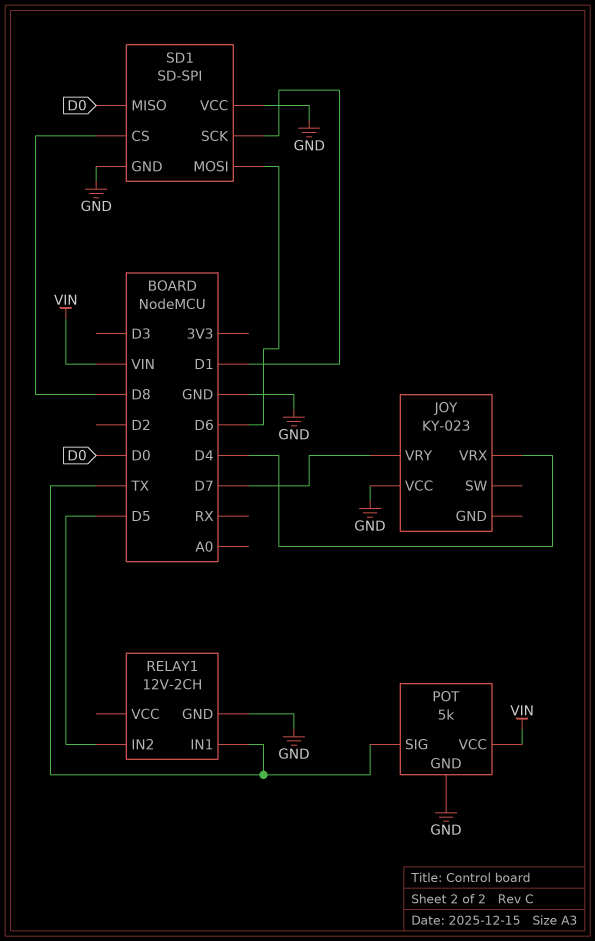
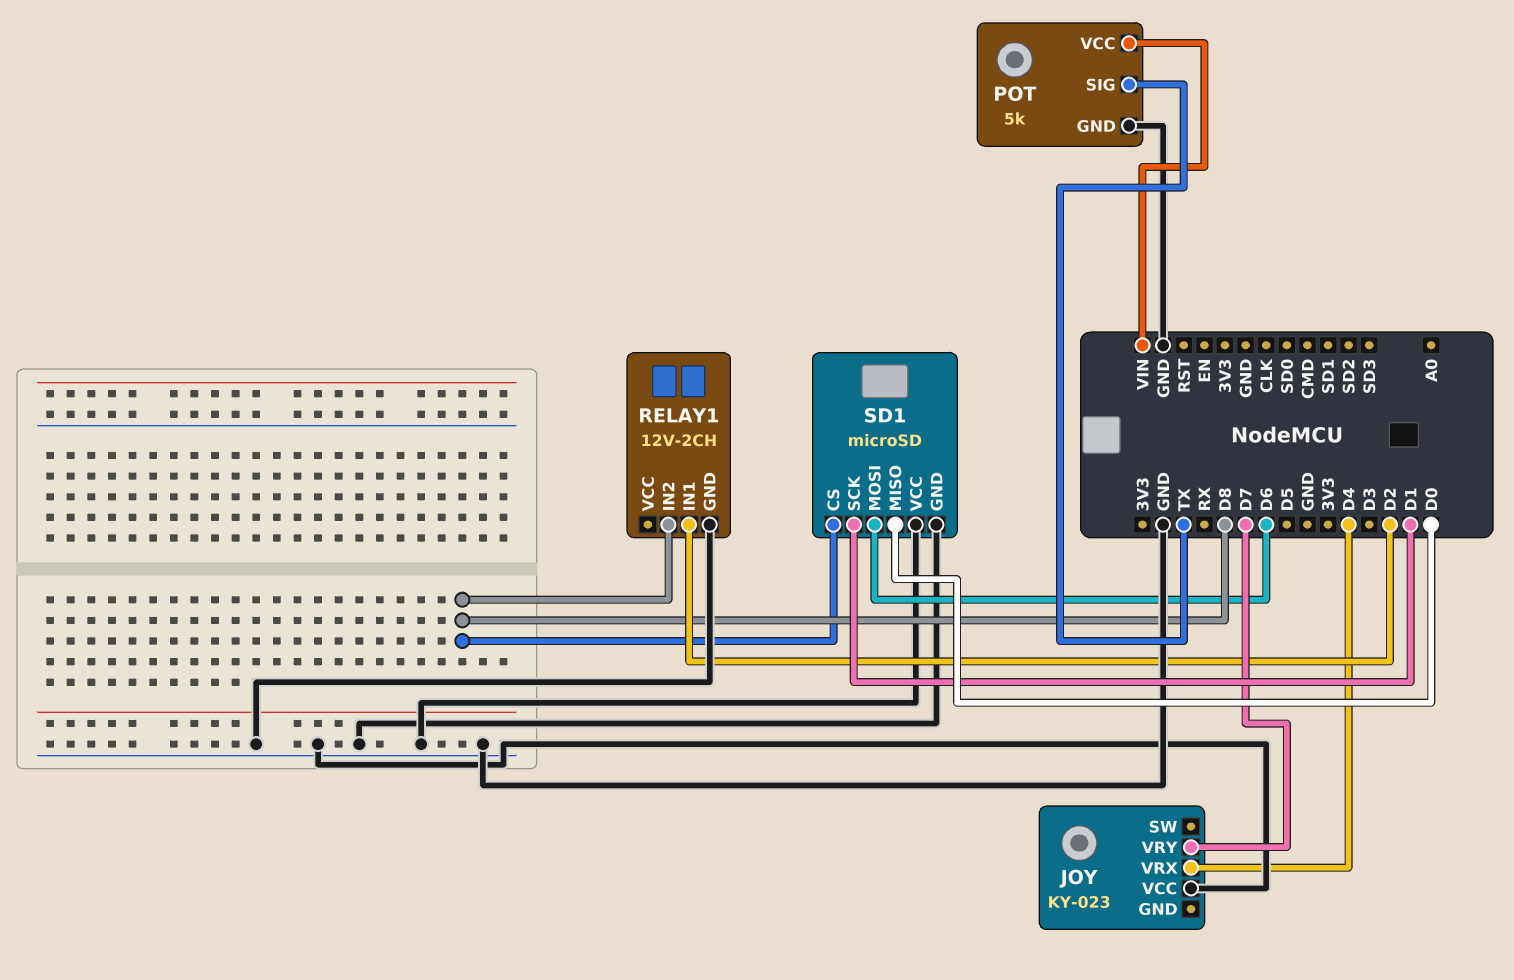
RELAY1 pin IN1: TX -> D2
RELAY1 pin IN2: D5 -> D8
SD1: SD-SPI -> microSD

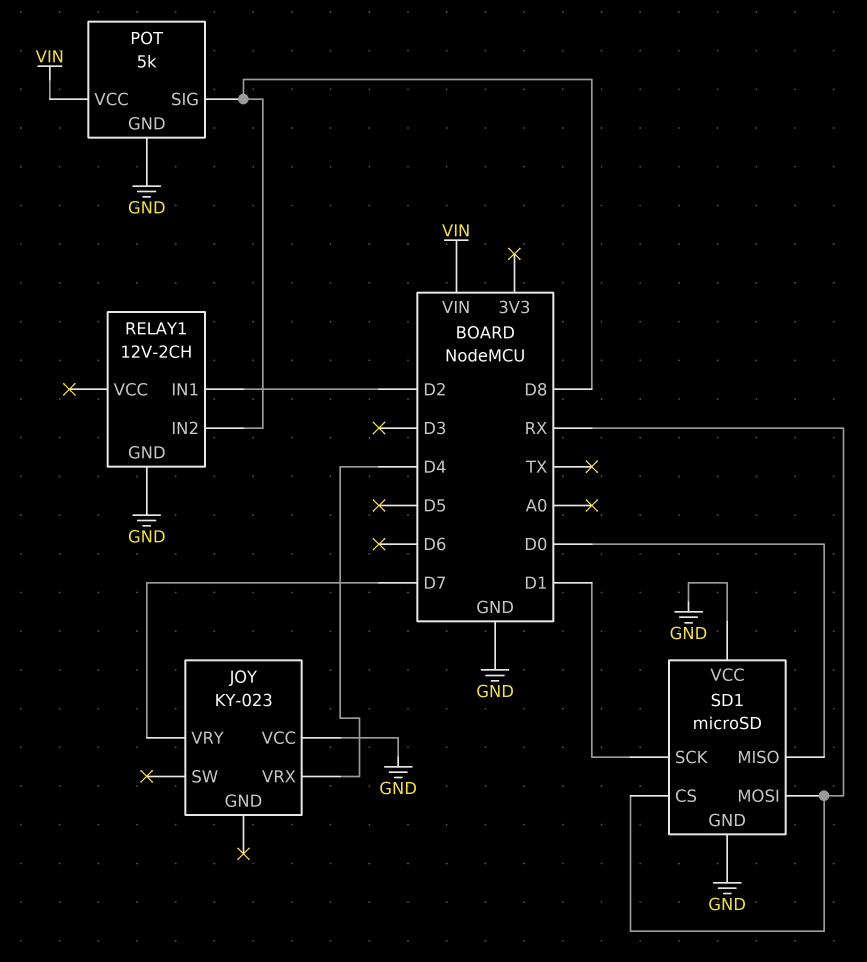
POT pin SIG: TX -> D8
SD1 pin CS: D8 -> RX
SD1 pin MOSI: D6 -> RX

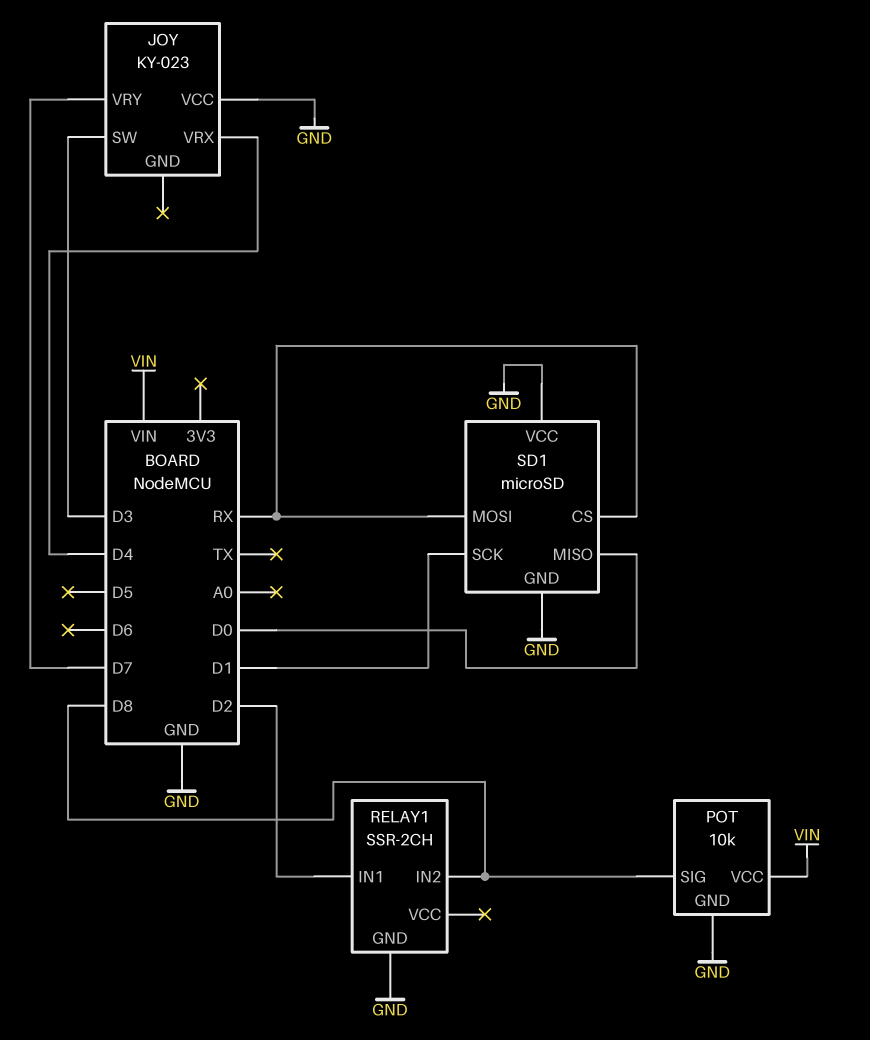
JOY pin SW: none -> D3
POT: 5k -> 10k
RELAY1: 12V-2CH -> SSR-2CH

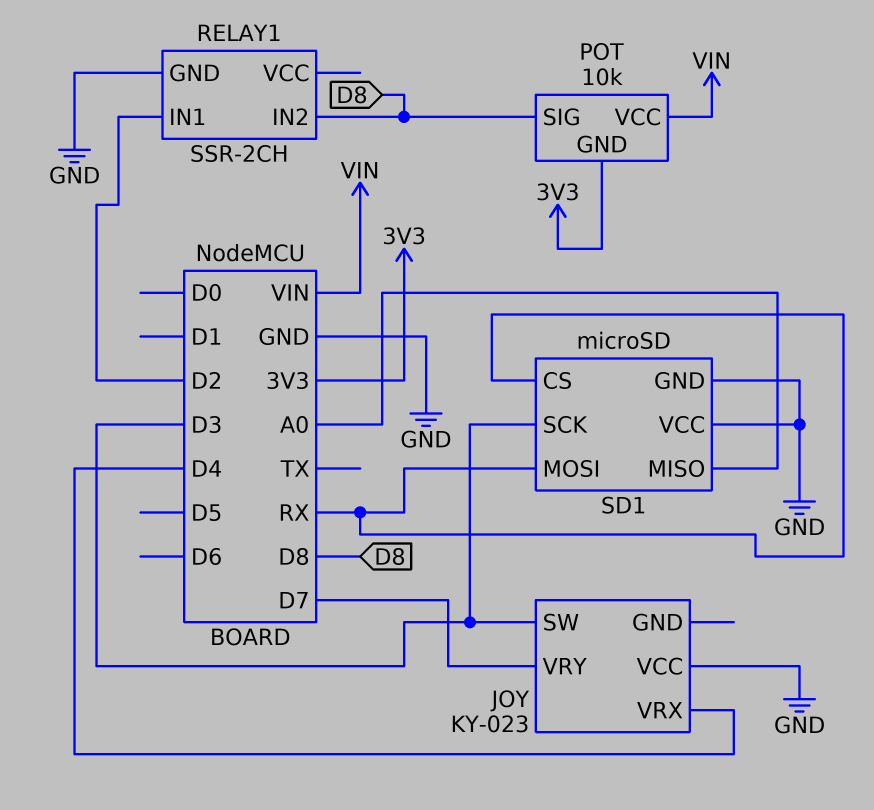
POT pin GND: GND -> 3V3
SD1 pin MISO: D0 -> A0
SD1 pin SCK: D1 -> D3

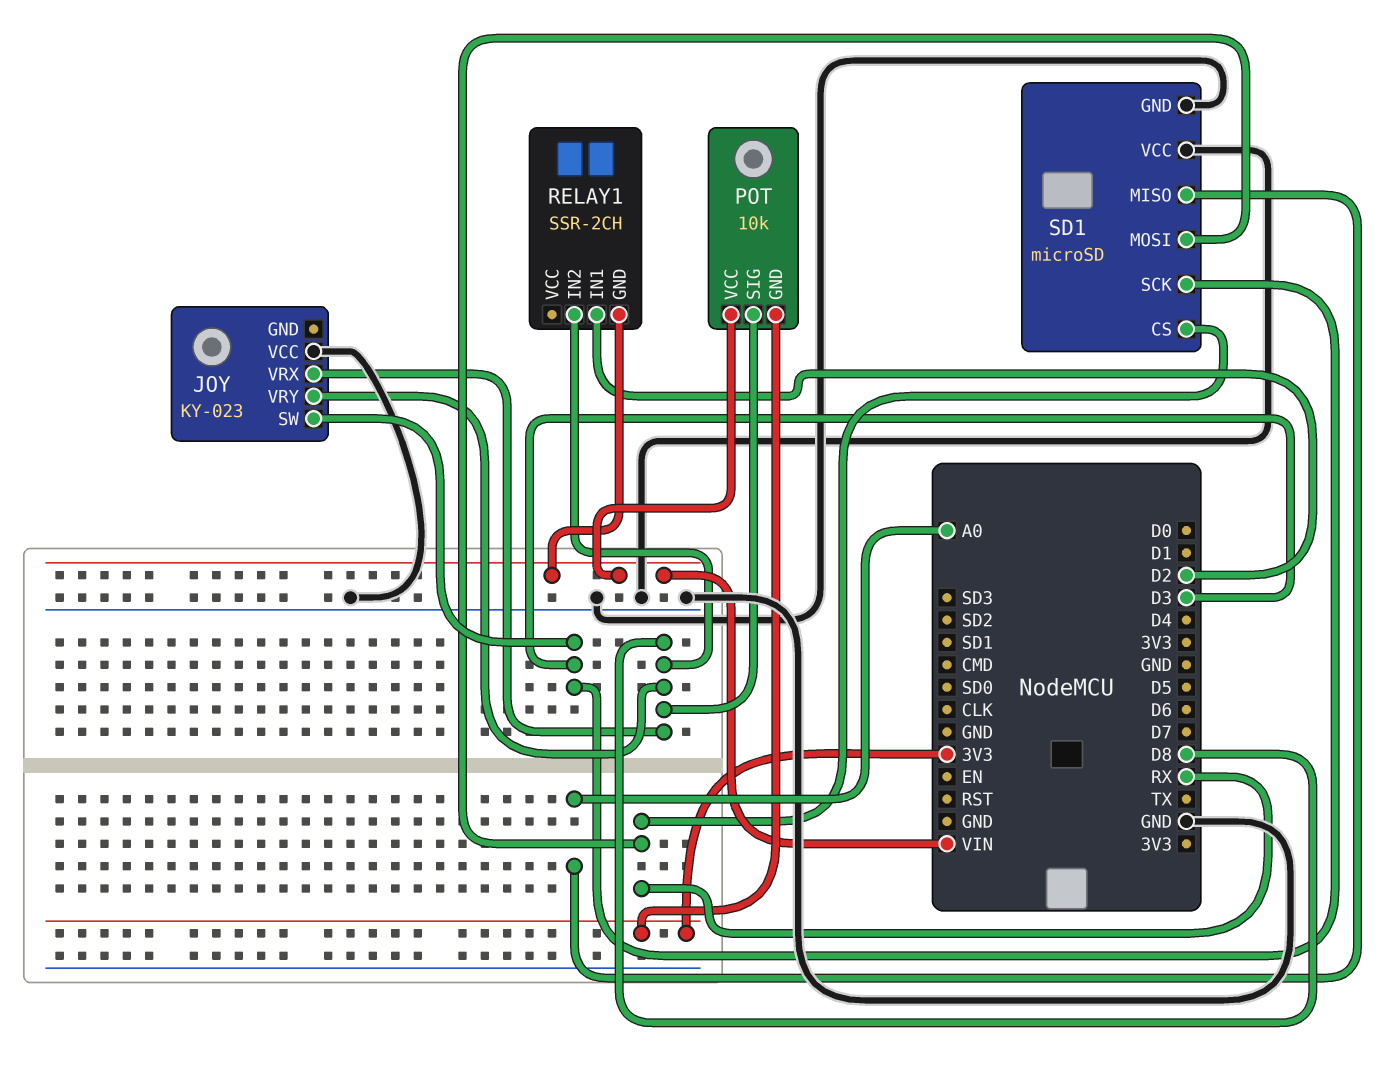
JOY pin VRX: D4 -> D8
JOY pin VRY: D7 -> D8
RELAY1 pin GND: GND -> VIN

